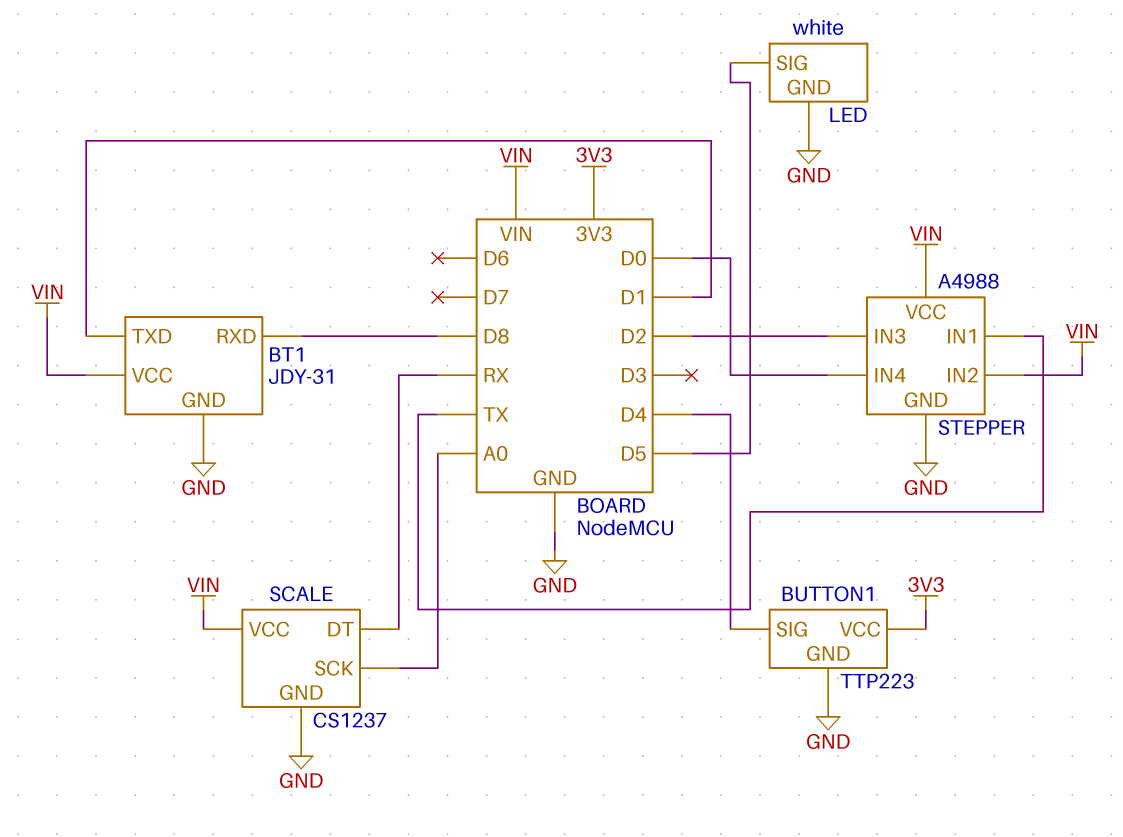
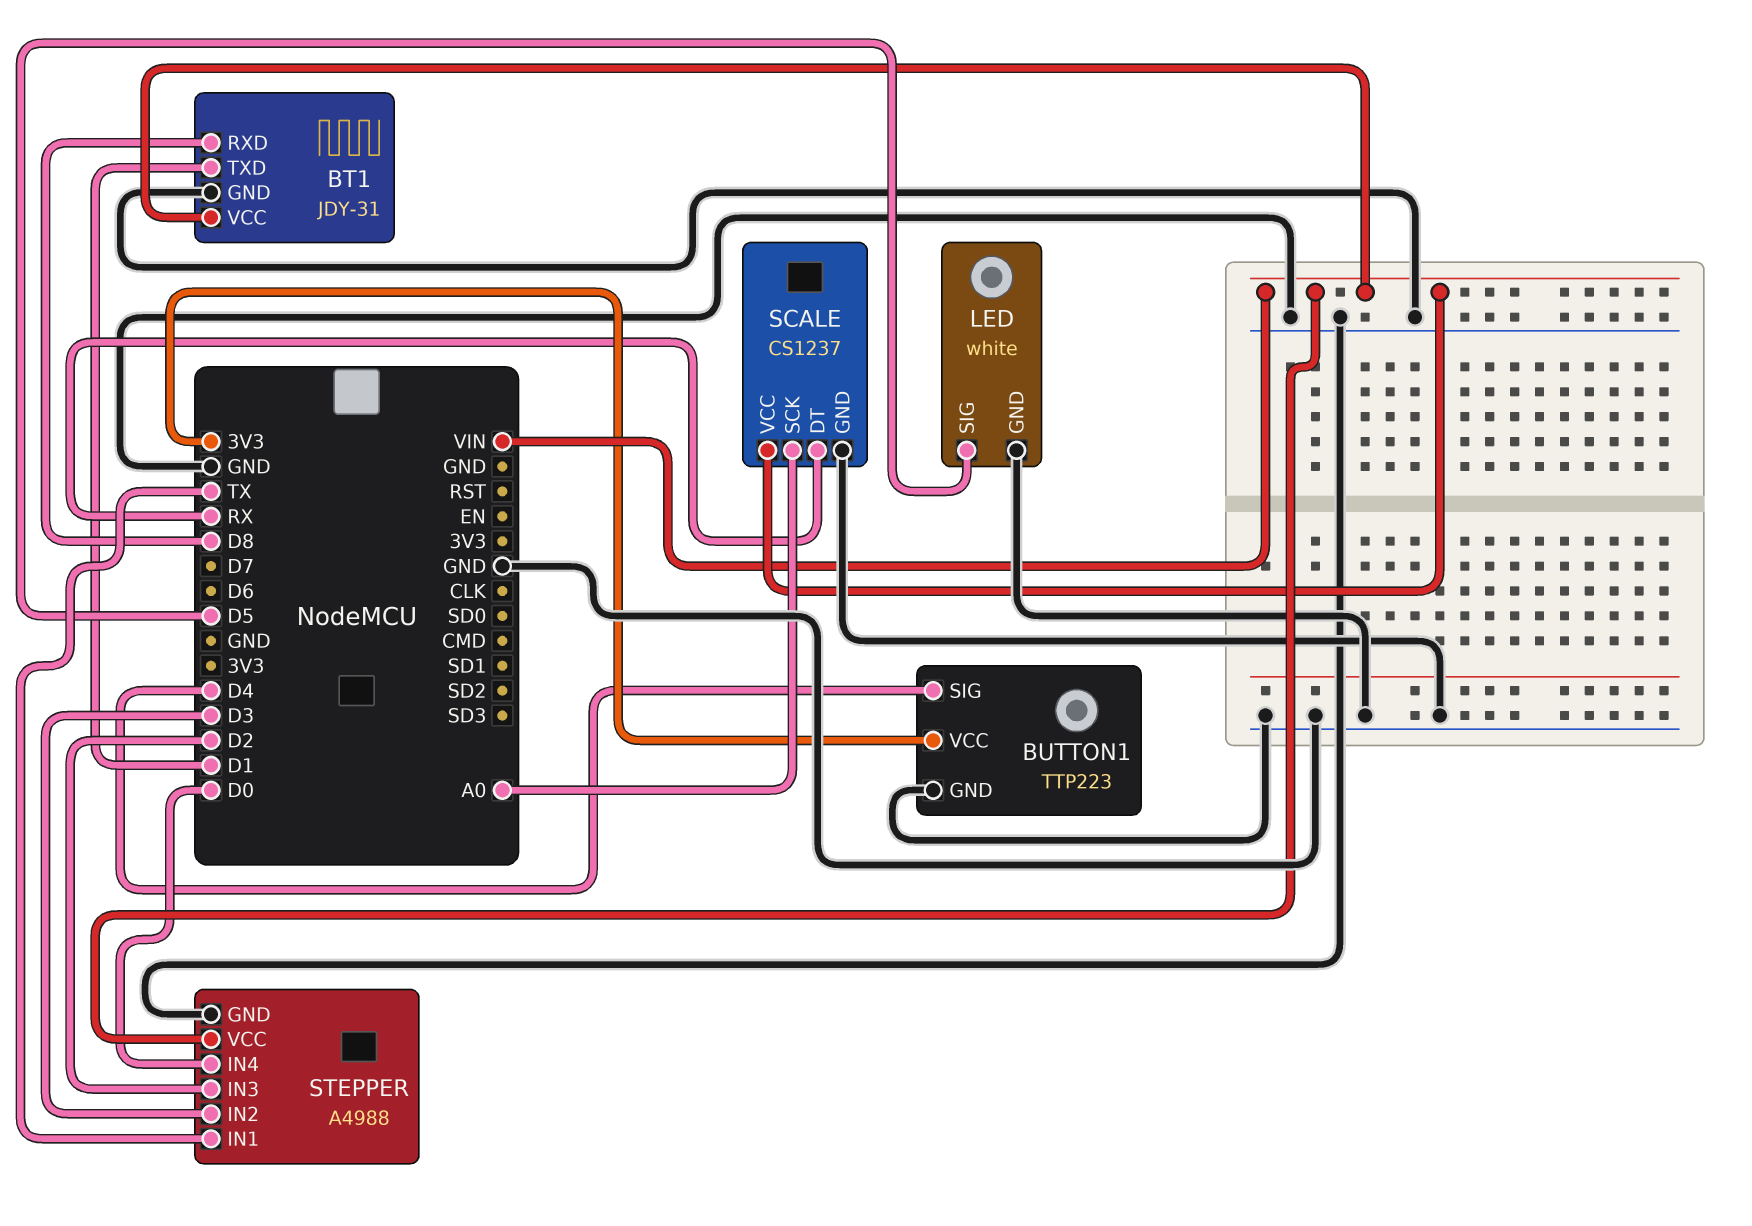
STEPPER pin IN2: VIN -> D3

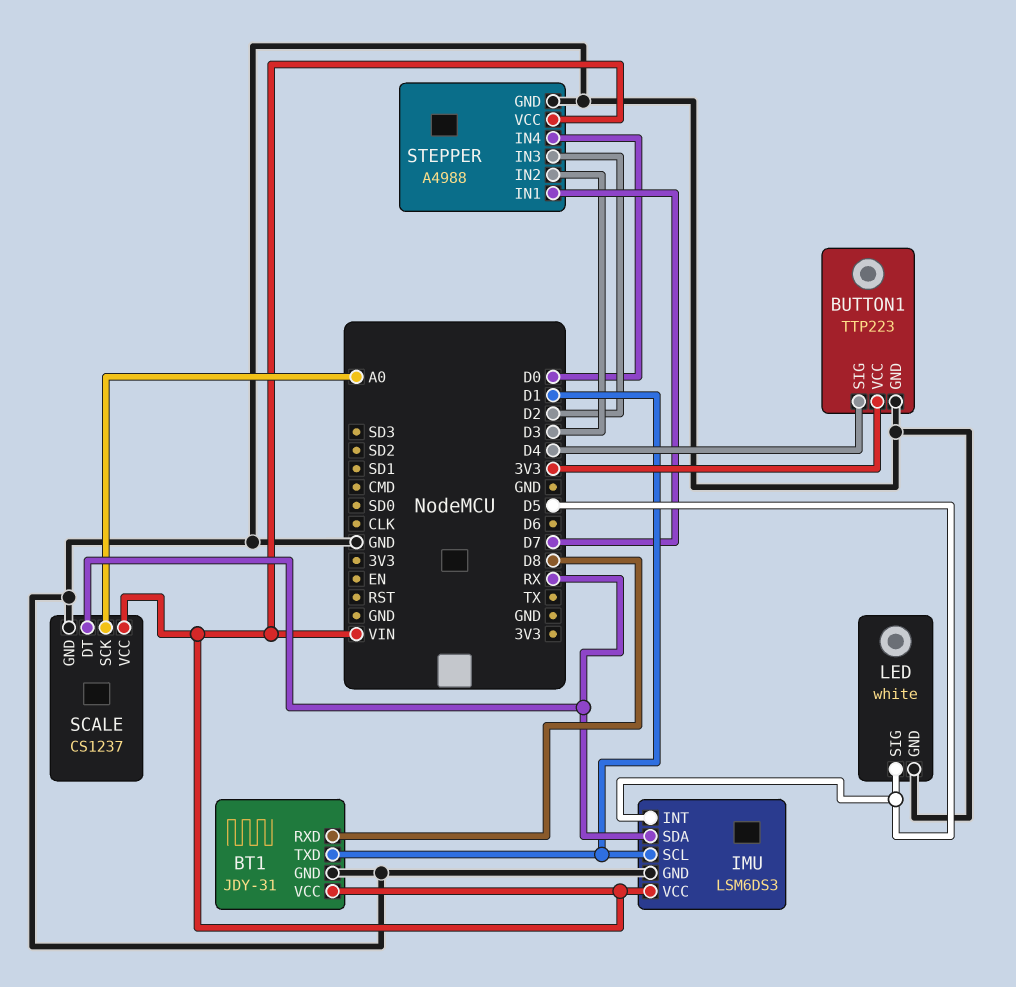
IMU: none -> LSM6DS3
IMU pin GND: none -> GND
IMU pin INT: none -> D5
IMU pin SCL: none -> D1
IMU pin SDA: none -> RX
IMU pin VCC: none -> VIN
STEPPER pin IN1: TX -> D7

